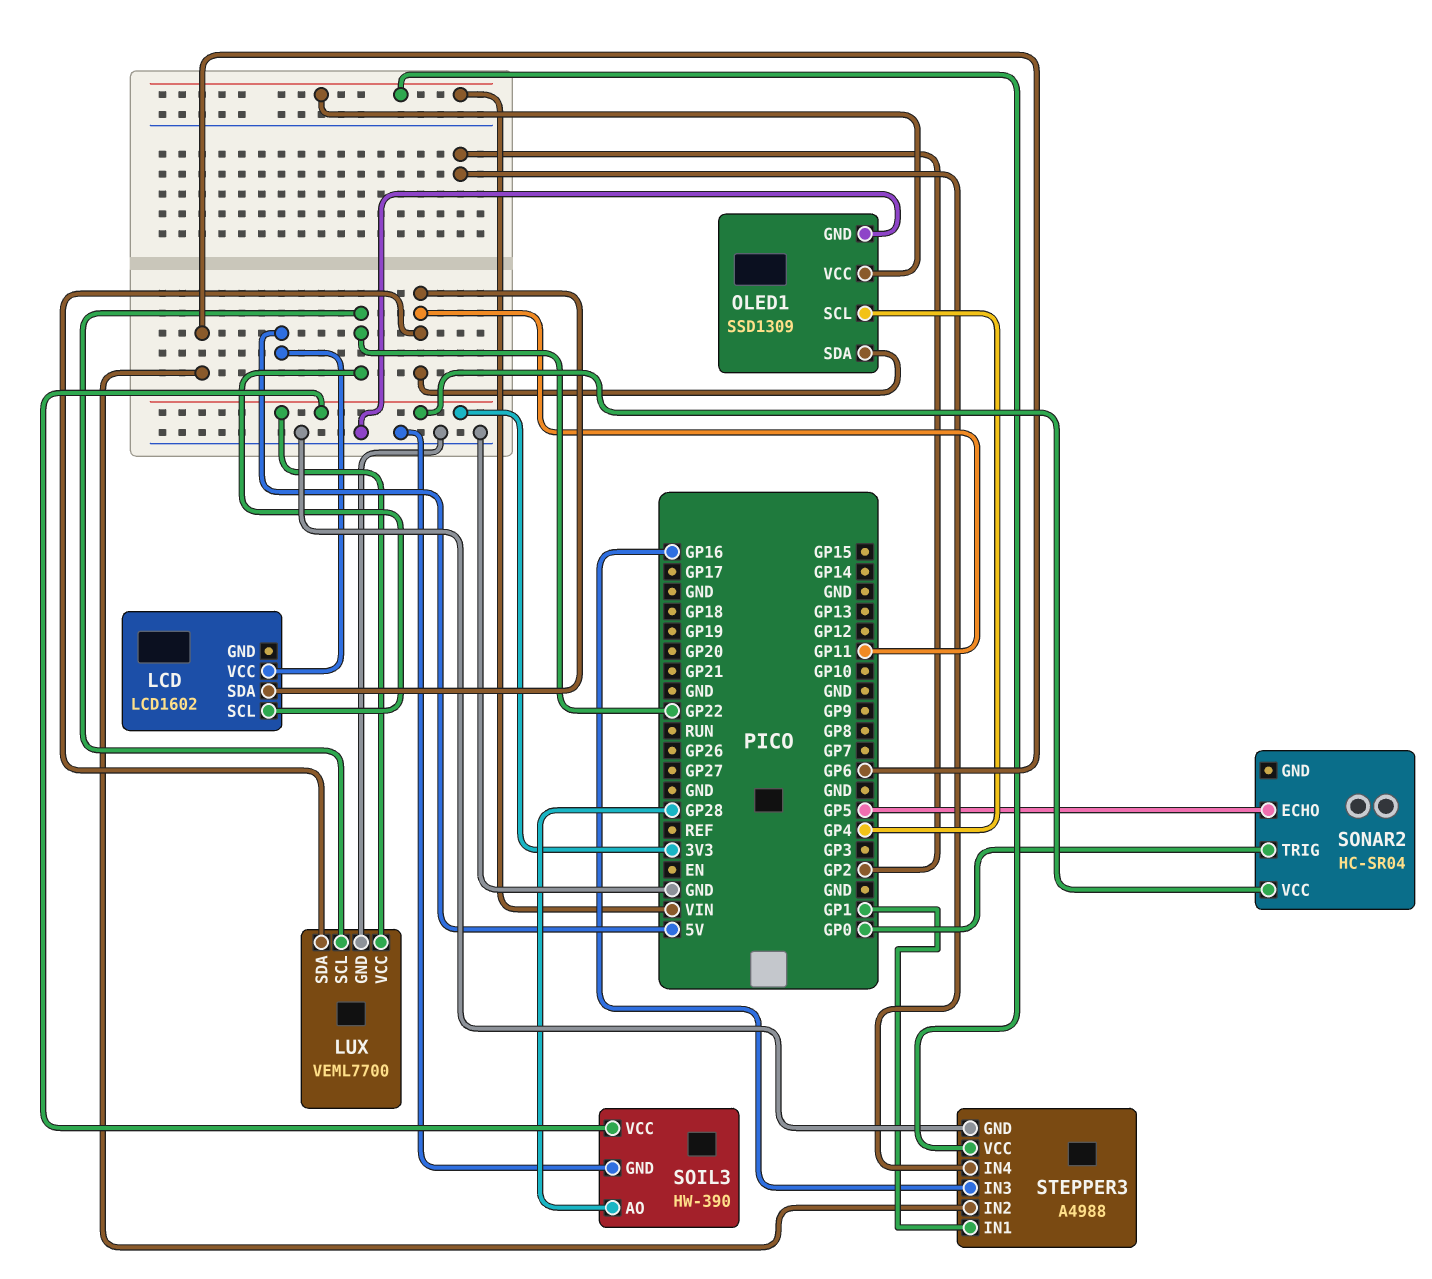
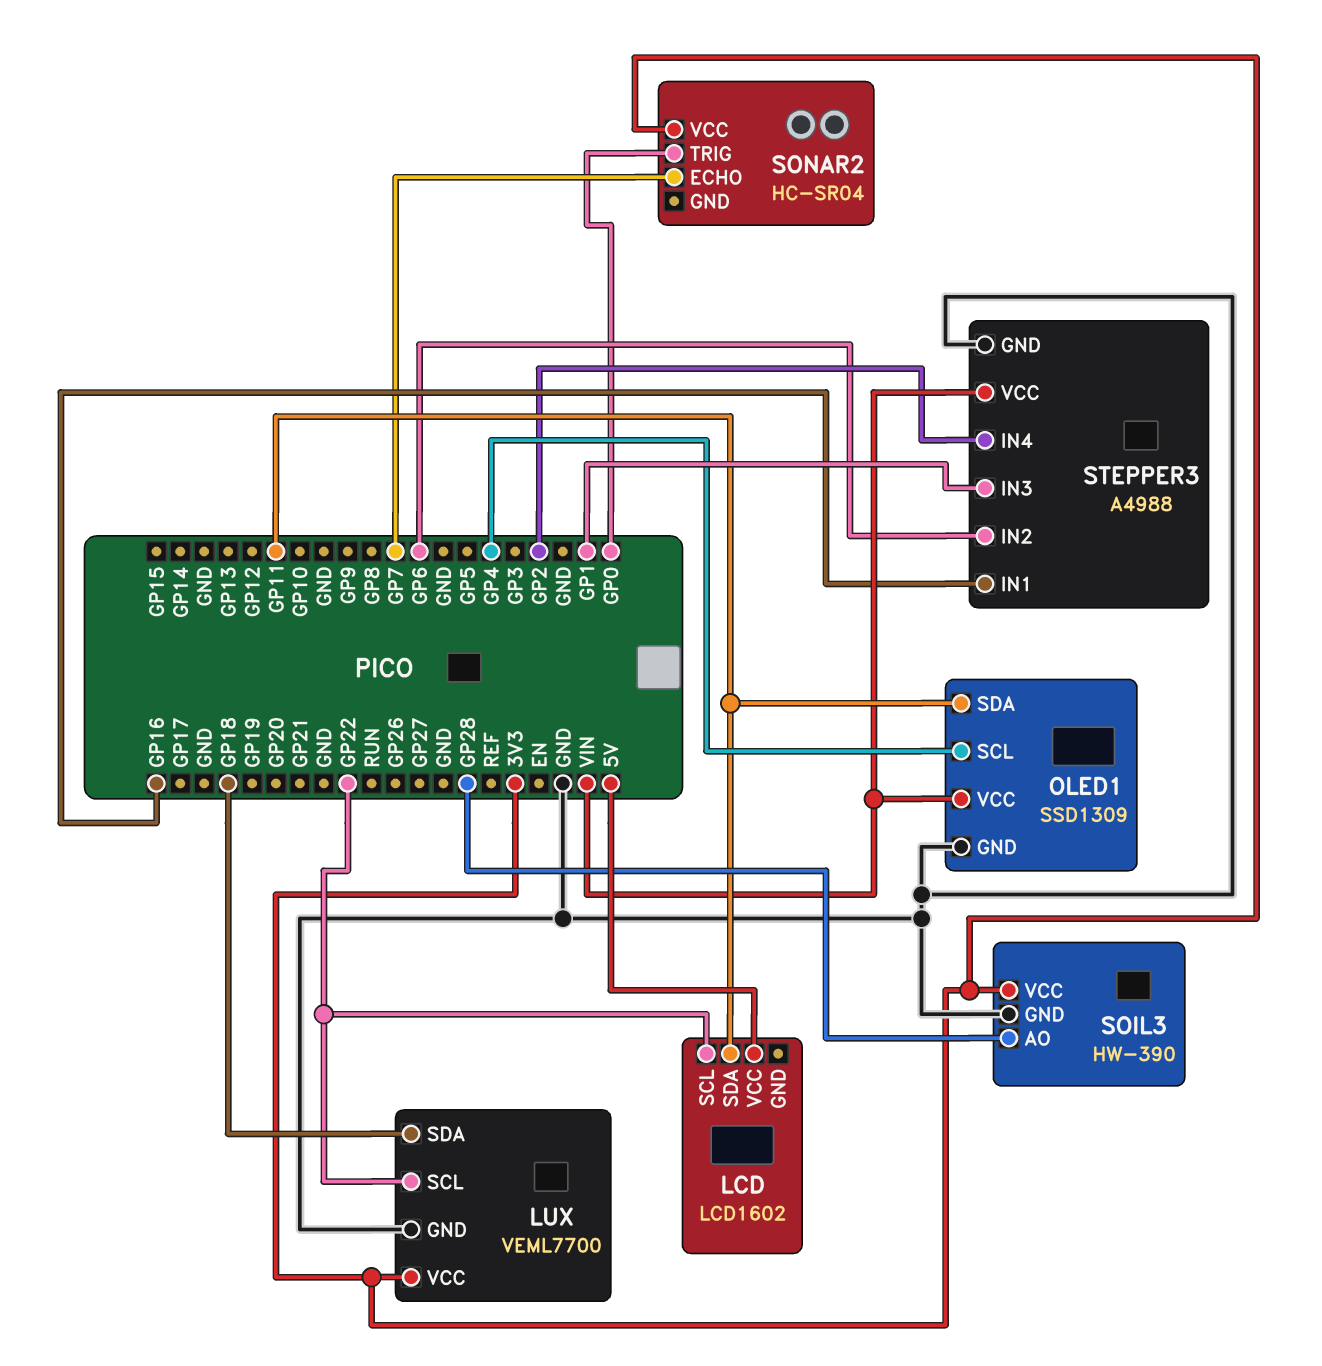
LUX pin SDA: GP11 -> GP18
SONAR2 pin ECHO: GP5 -> GP7
STEPPER3 pin IN1: GP1 -> GP16
STEPPER3 pin IN3: GP16 -> GP1

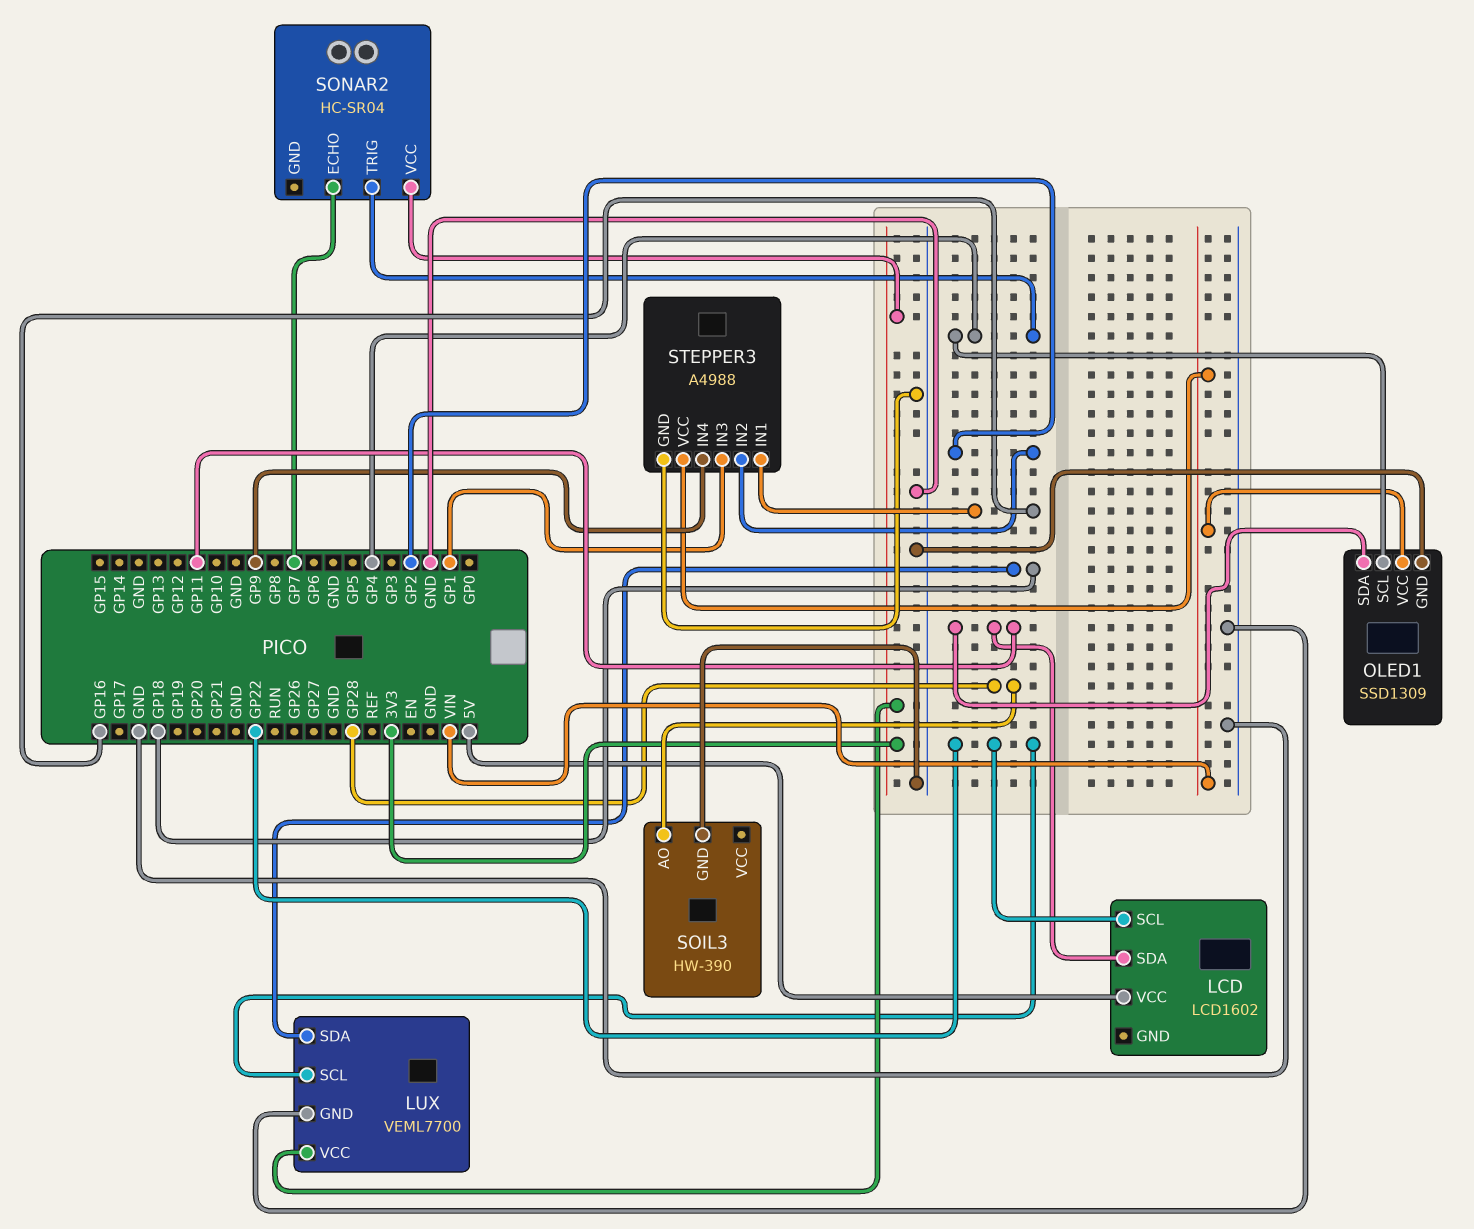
SOIL3 pin VCC: 3V3 -> none
SONAR2 pin TRIG: GP0 -> GP4
STEPPER3 pin IN2: GP6 -> GP2
STEPPER3 pin IN4: GP2 -> GP9

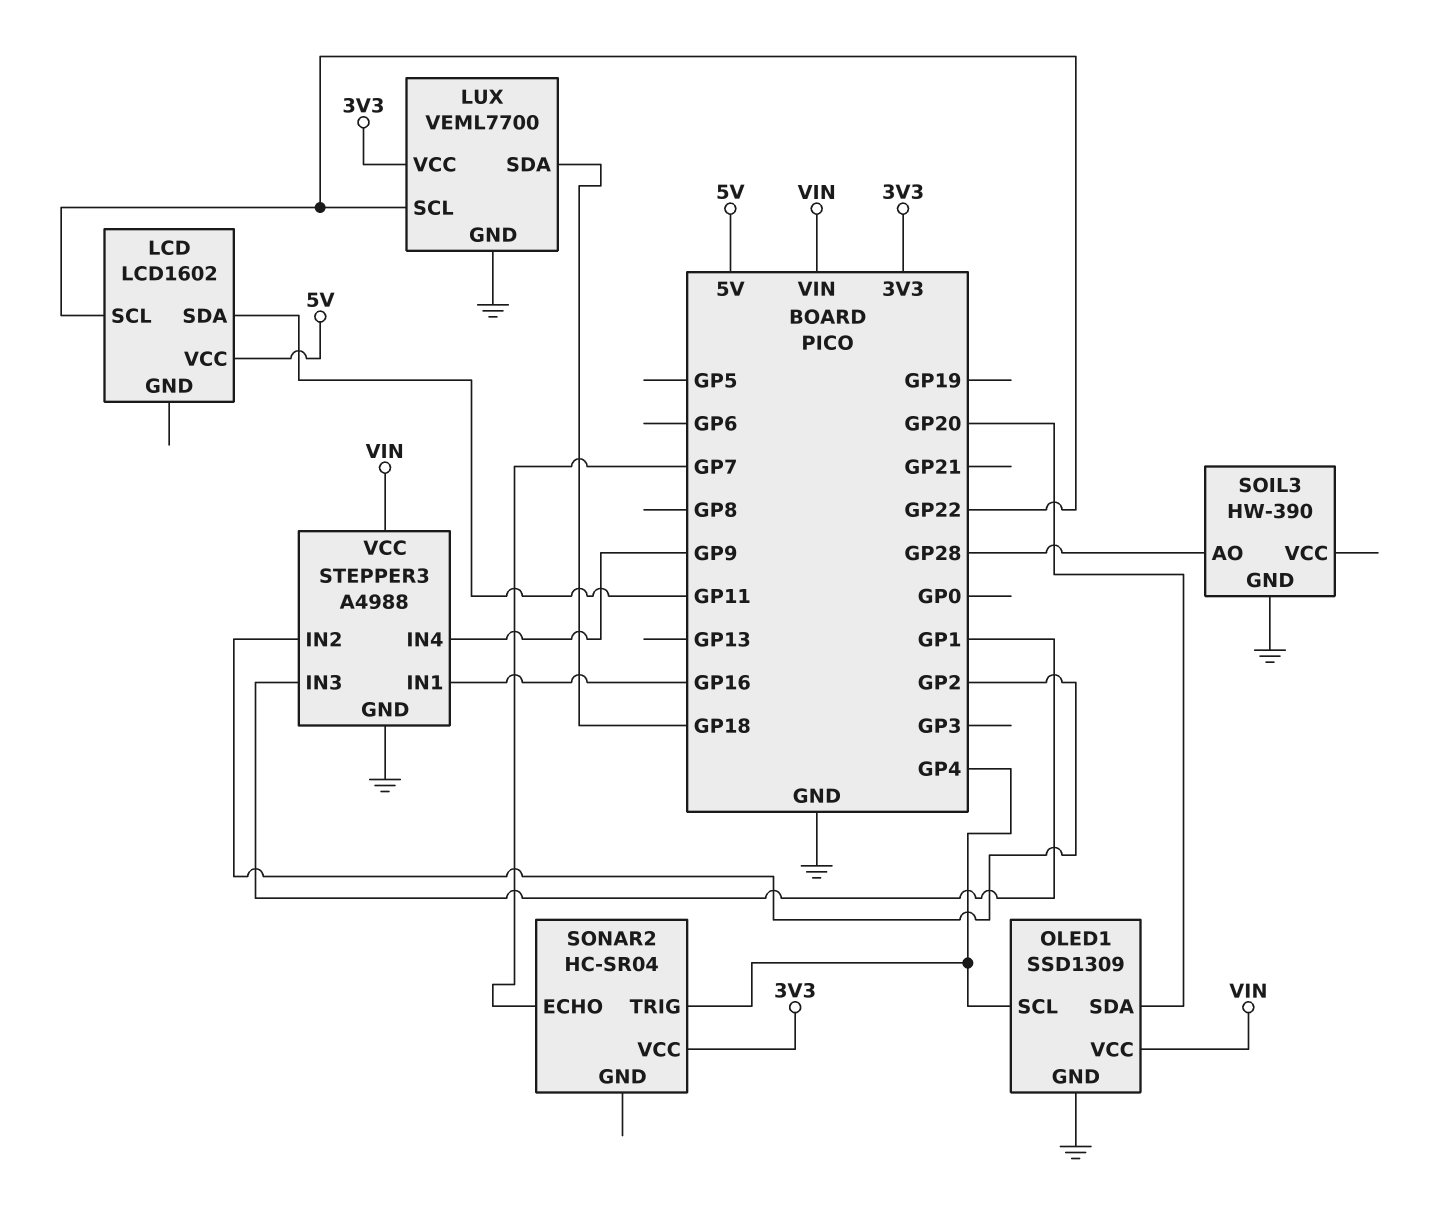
OLED1 pin SDA: GP11 -> GP20

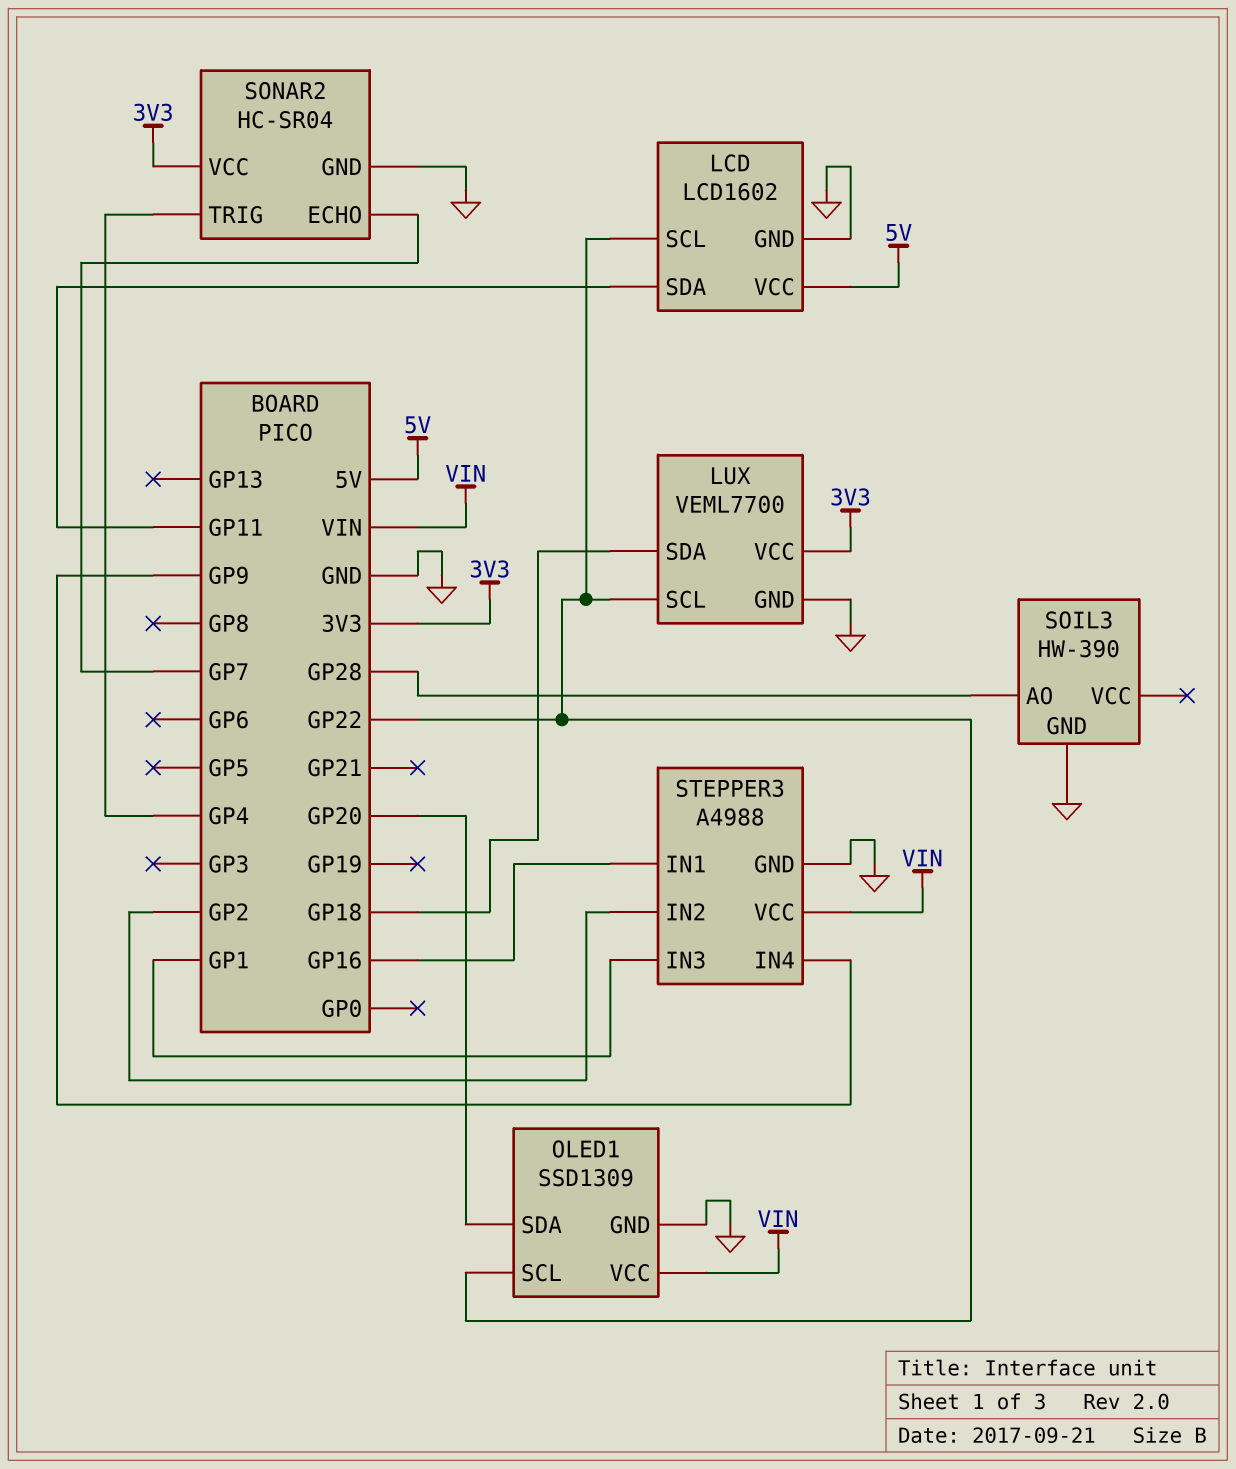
LCD pin GND: none -> GND
OLED1 pin SCL: GP4 -> GP22
SONAR2 pin GND: none -> GND

